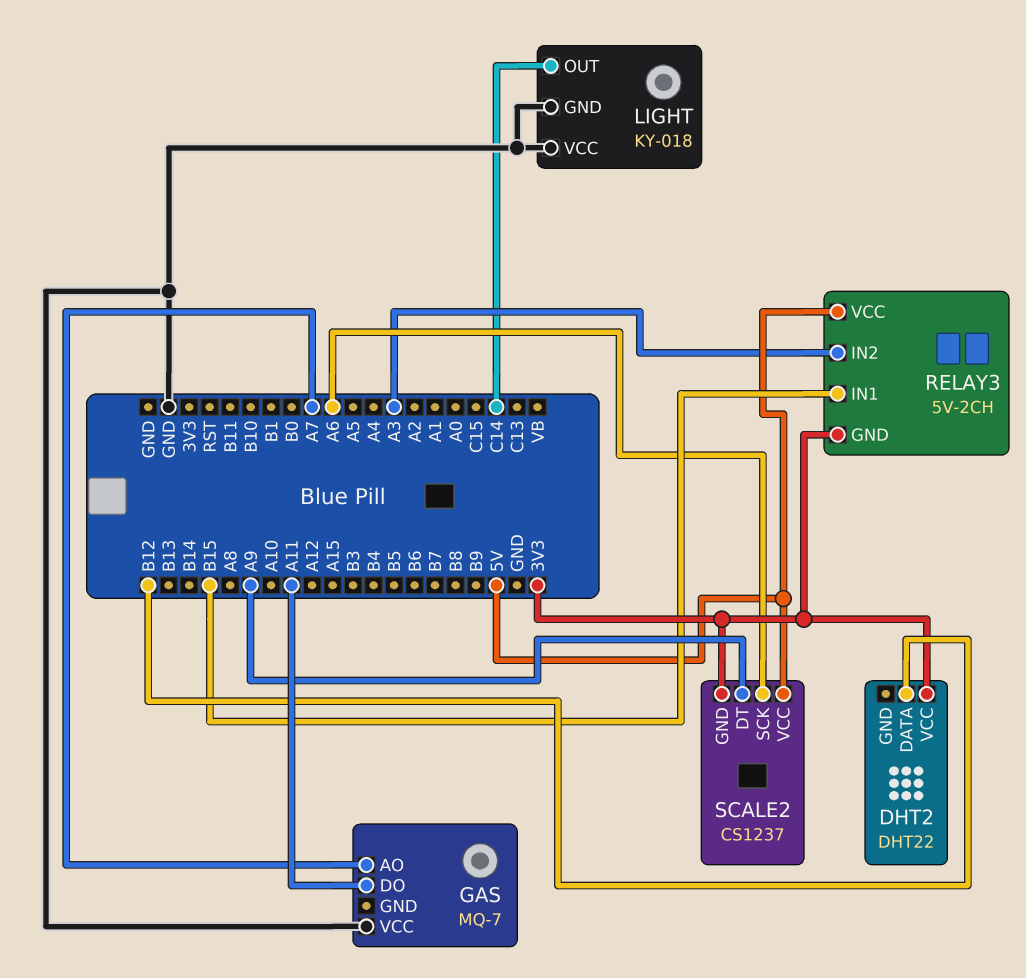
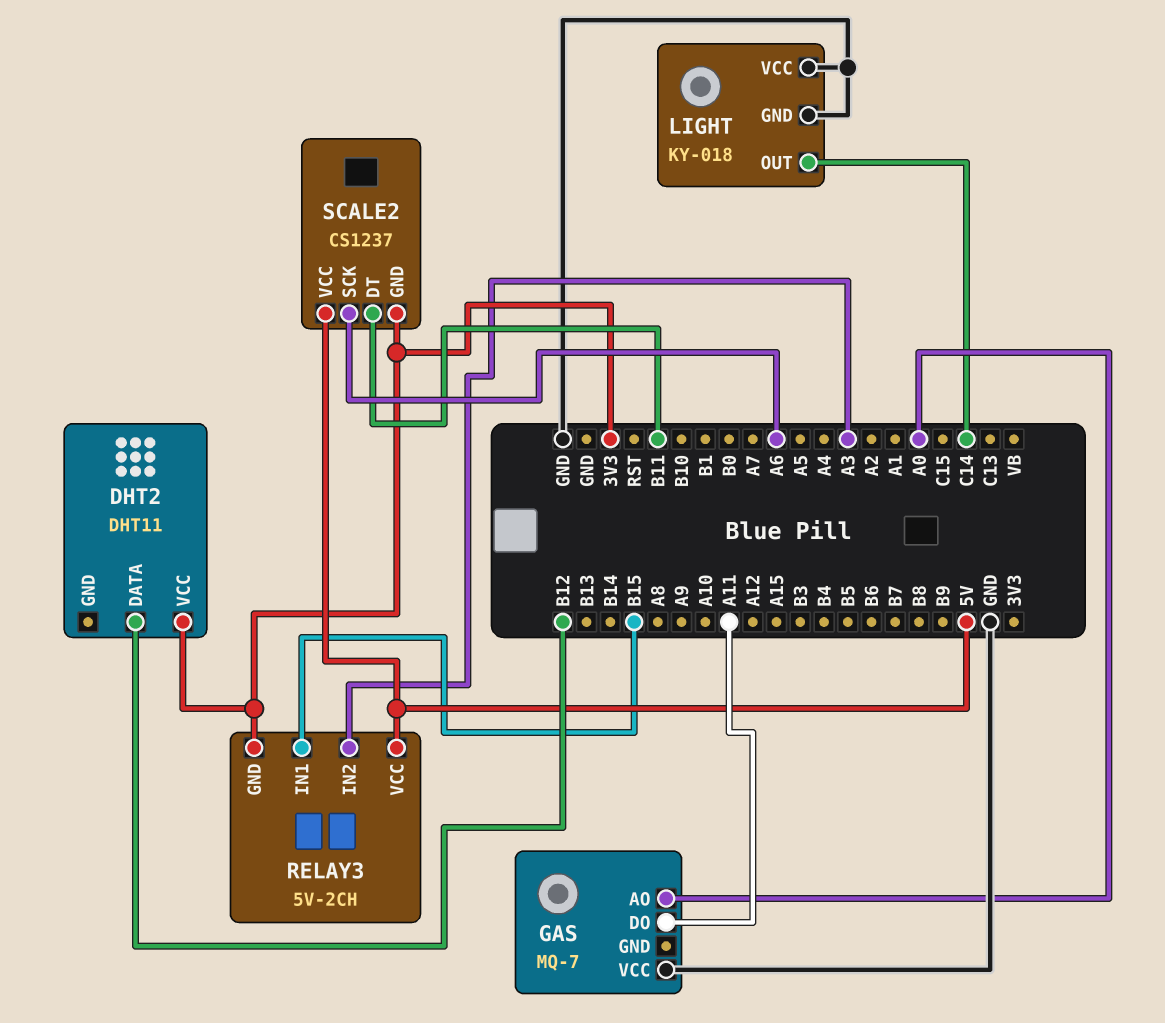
DHT2: DHT22 -> DHT11
GAS pin AO: A7 -> A0
SCALE2 pin DT: A9 -> B11

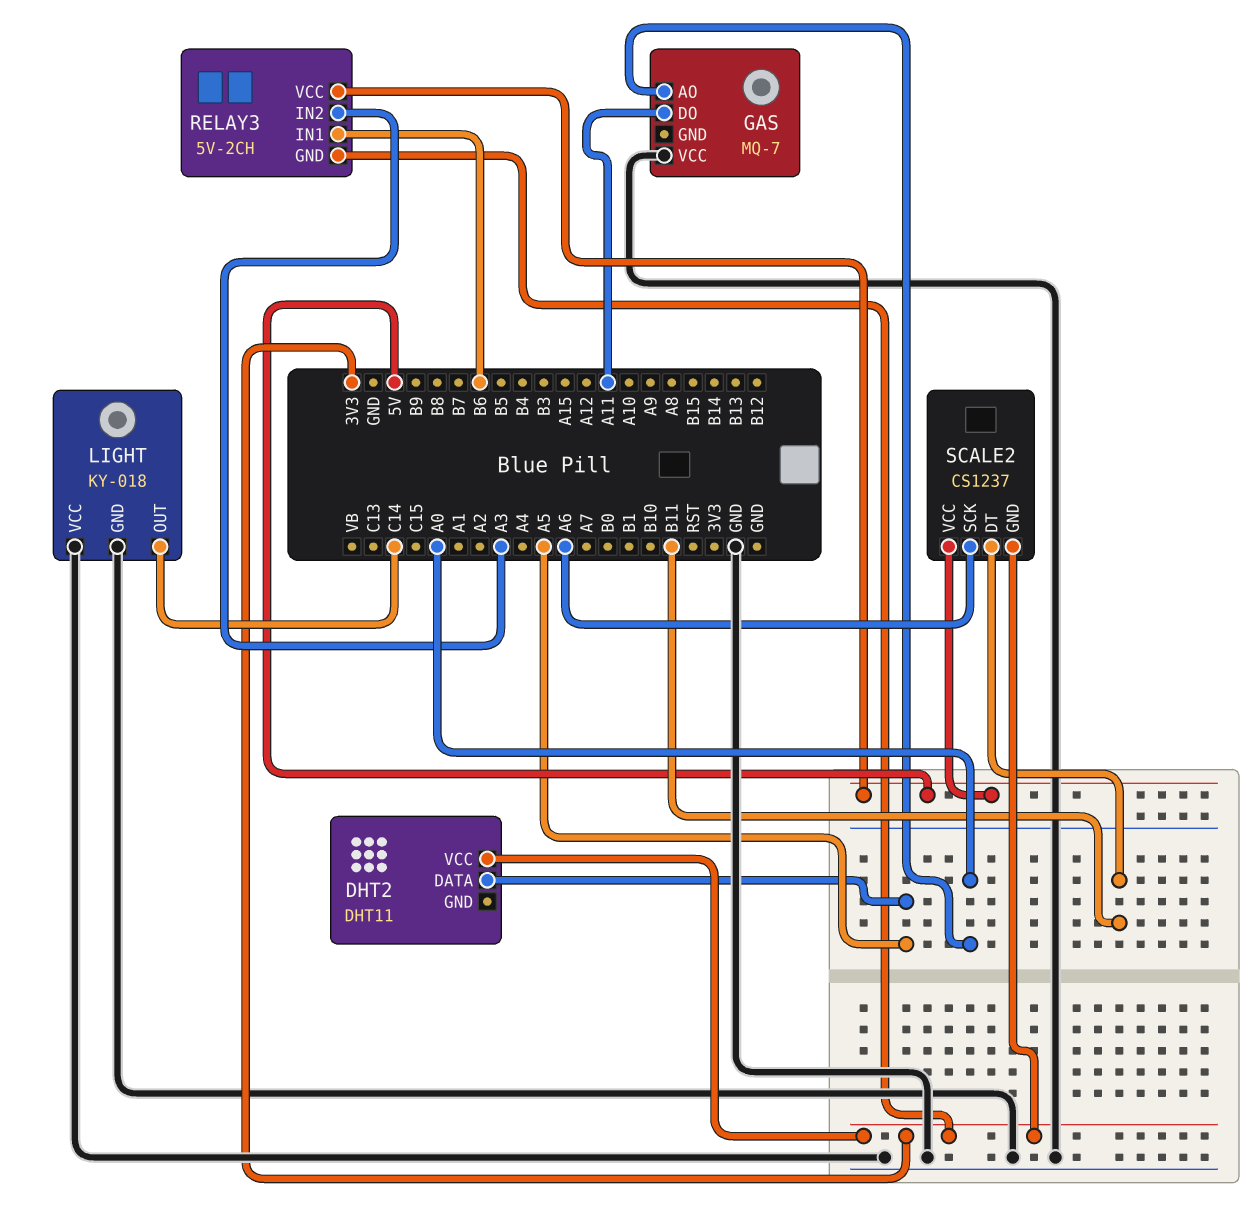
DHT2 pin DATA: B12 -> A5
RELAY3 pin IN1: B15 -> B6

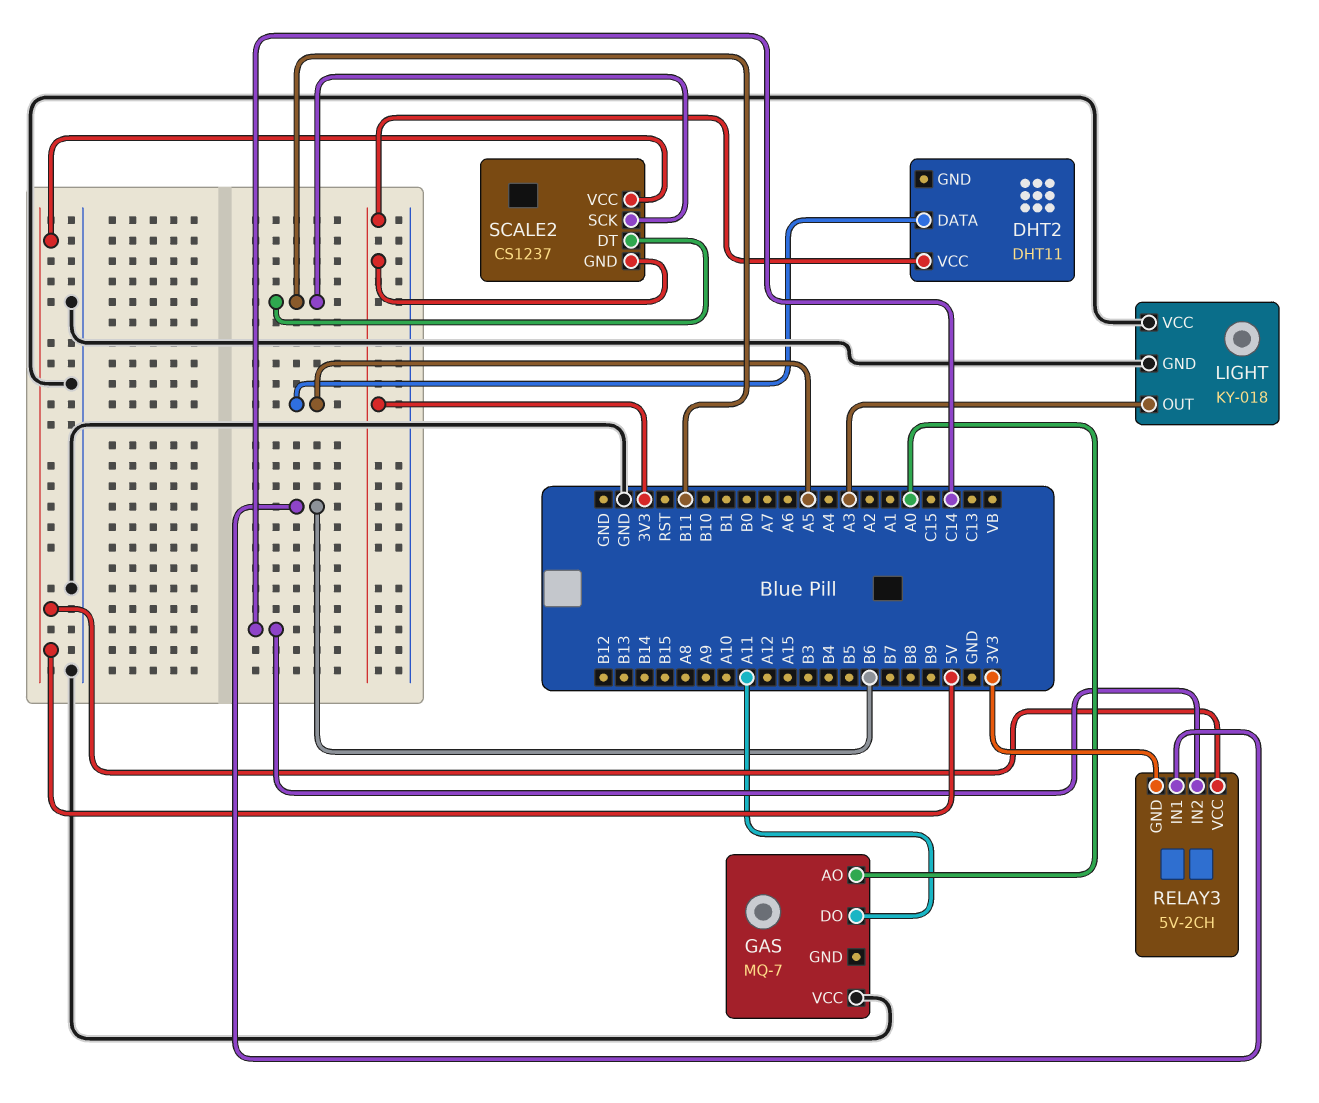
LIGHT pin OUT: C14 -> A3
RELAY3 pin IN2: A3 -> C14
SCALE2 pin SCK: A6 -> B11

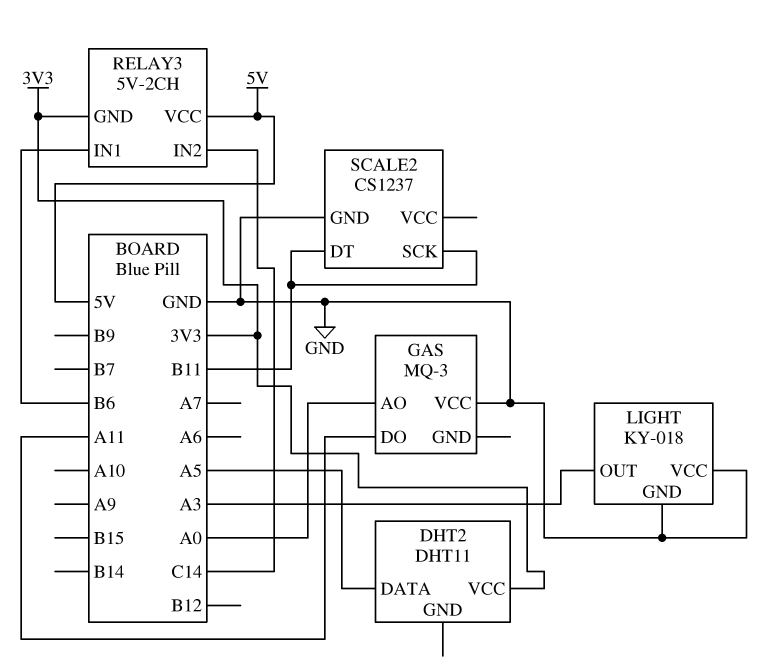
GAS: MQ-7 -> MQ-3
SCALE2 pin GND: 3V3 -> GND
SCALE2 pin VCC: 5V -> none

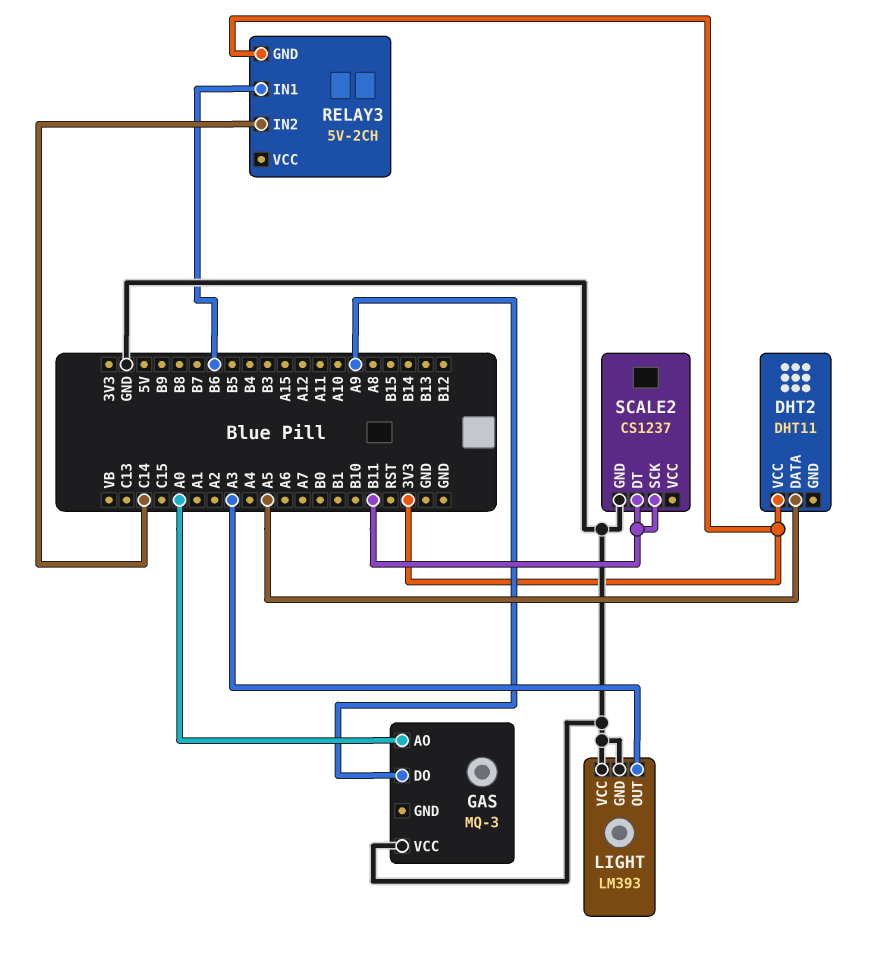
GAS pin DO: A11 -> A9
LIGHT: KY-018 -> LM393
RELAY3 pin VCC: 5V -> none

